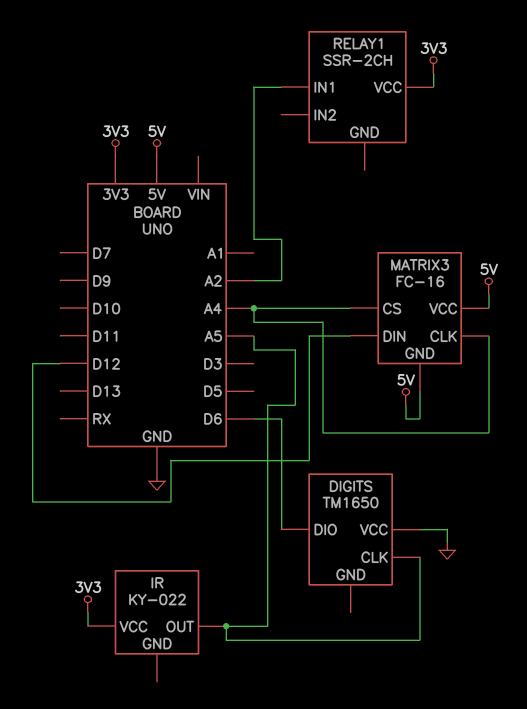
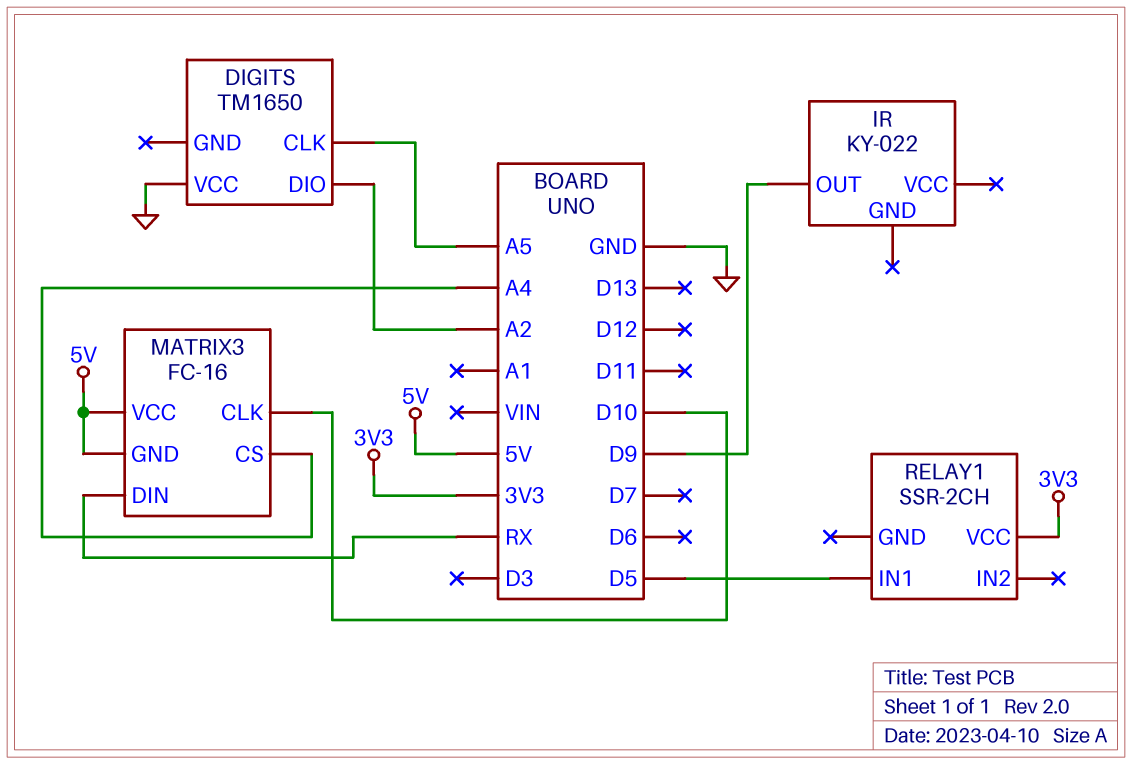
DIGITS pin DIO: D6 -> A2
IR pin OUT: A5 -> D9
IR pin VCC: 3V3 -> none
MATRIX3 pin CLK: A4 -> D10
MATRIX3 pin DIN: D12 -> RX
RELAY1 pin IN1: A2 -> D5

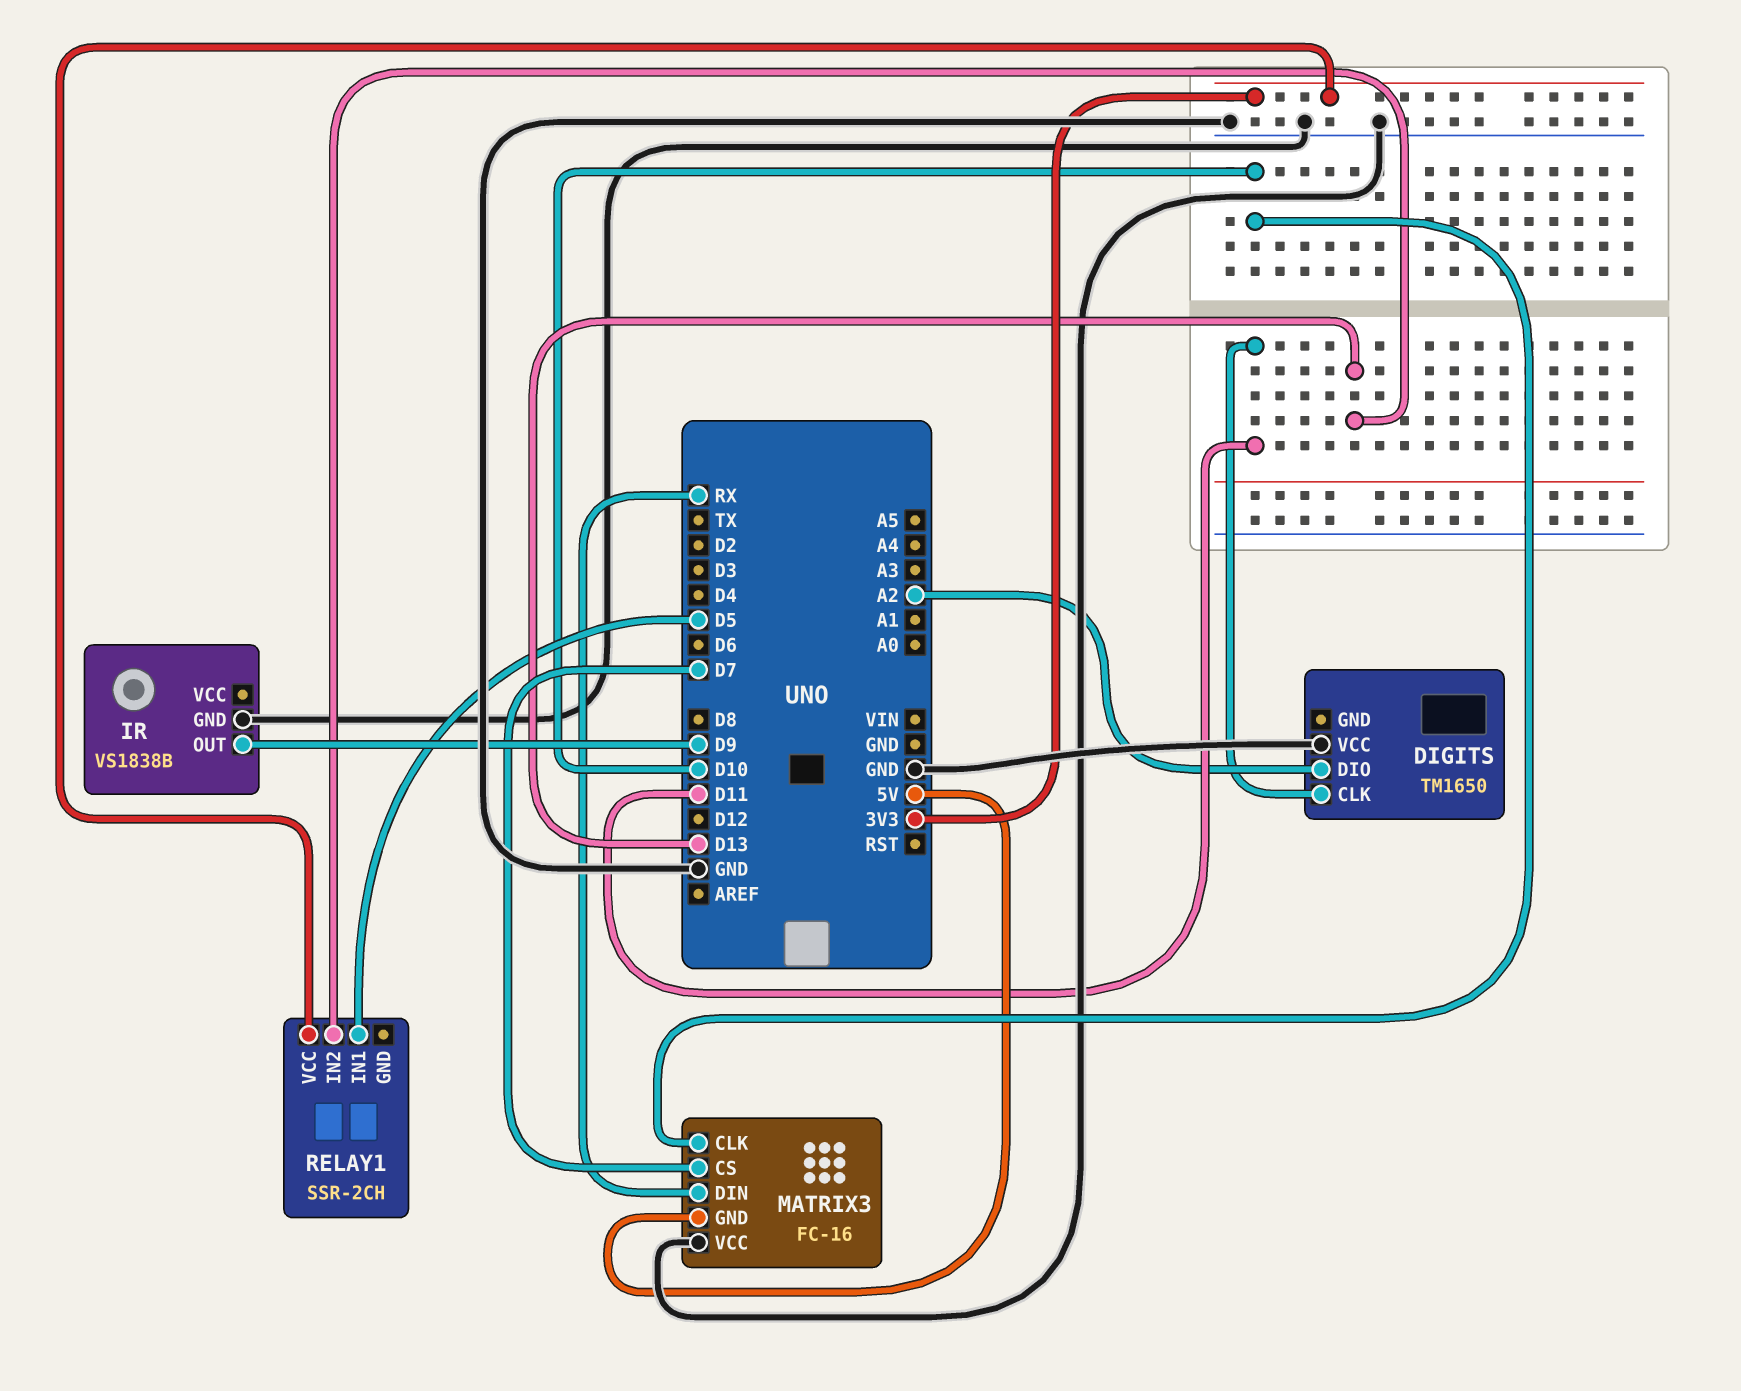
DIGITS pin CLK: A5 -> D11
IR: KY-022 -> VS1838B
IR pin GND: none -> GND
MATRIX3 pin CS: A4 -> D7
MATRIX3 pin VCC: 5V -> GND
RELAY1 pin IN2: none -> D13

